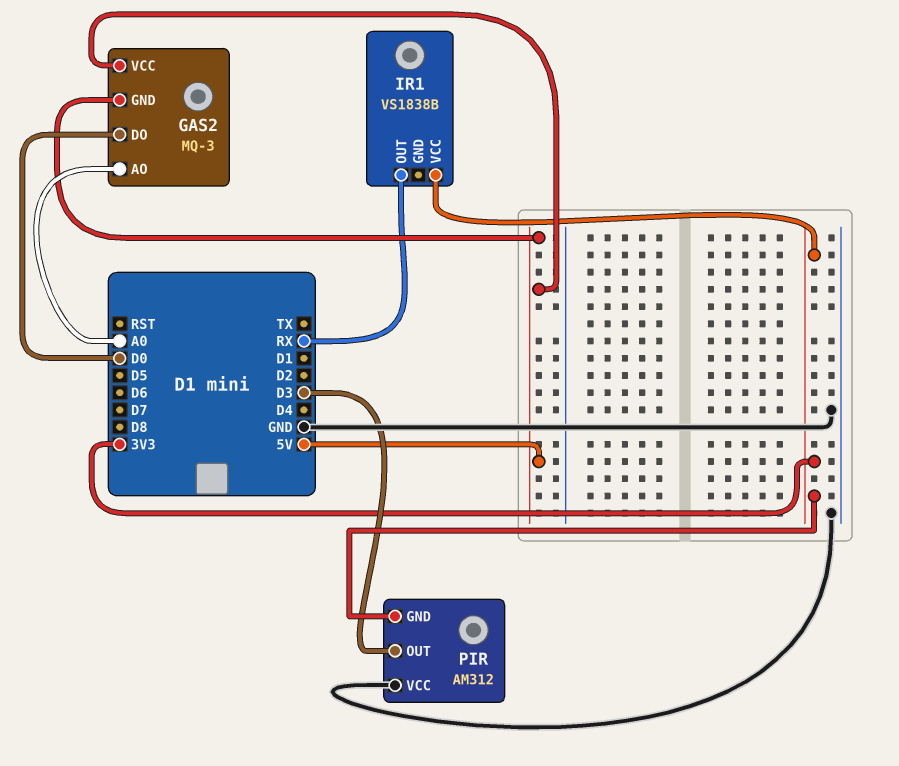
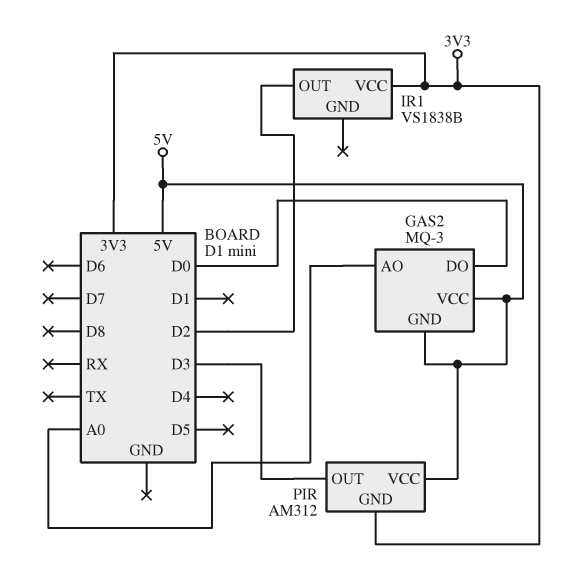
IR1 pin OUT: RX -> D2
PIR pin VCC: GND -> 5V

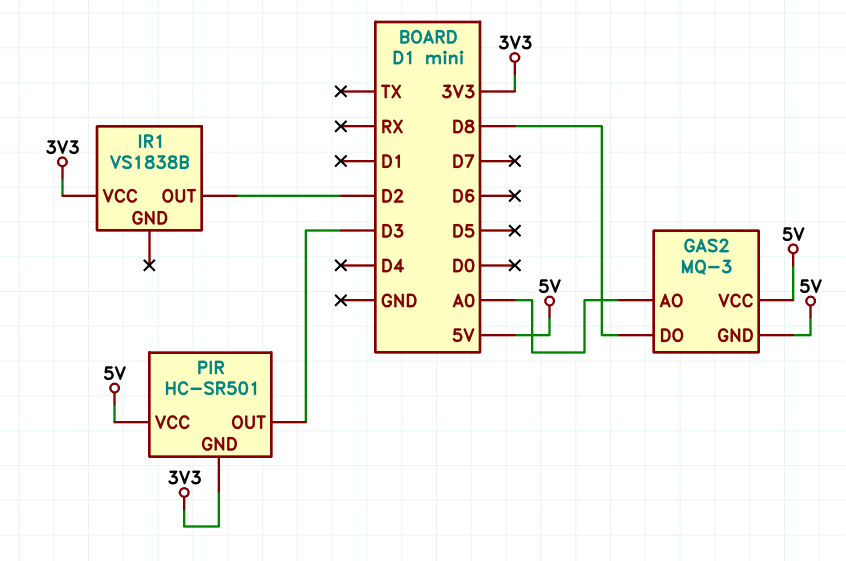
GAS2 pin DO: D0 -> D8
PIR: AM312 -> HC-SR501

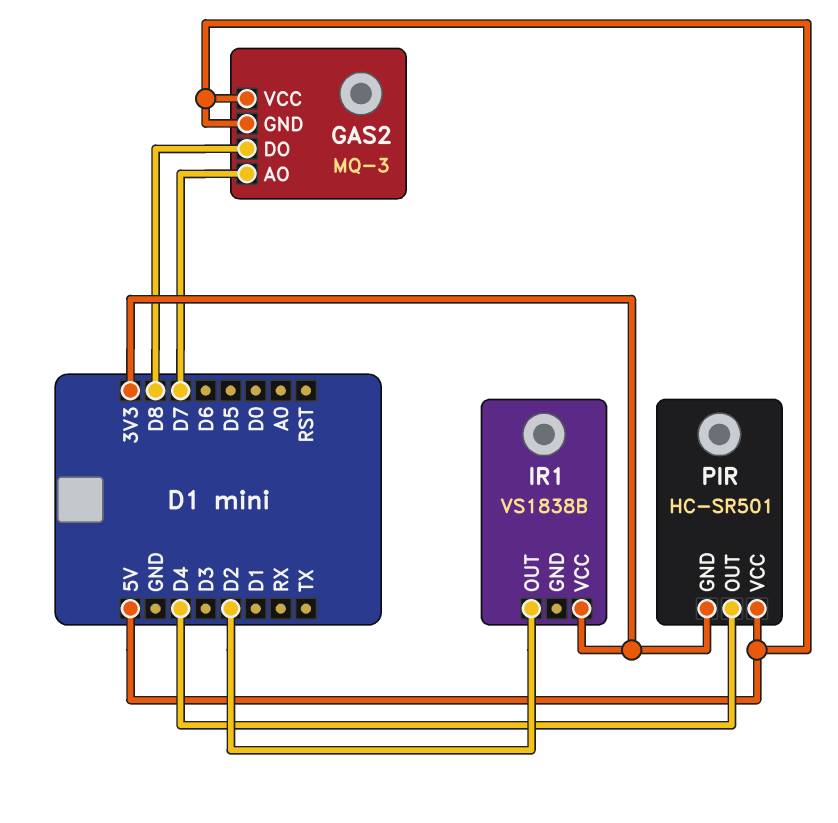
GAS2 pin AO: A0 -> D7
PIR pin OUT: D3 -> D4

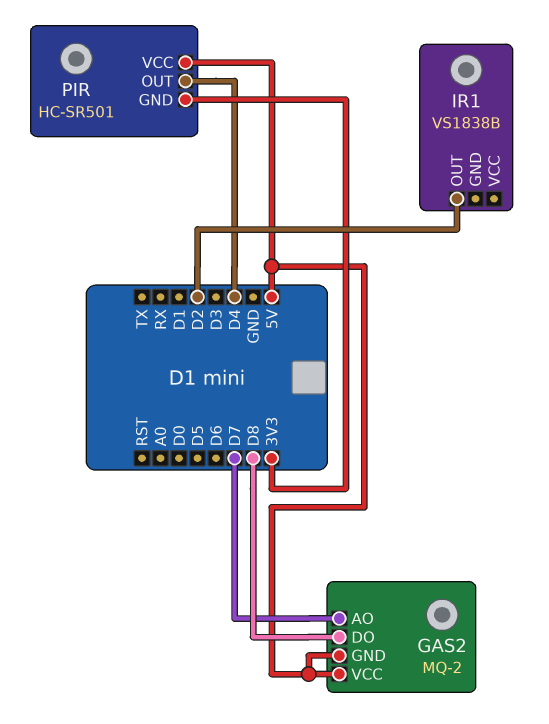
GAS2: MQ-3 -> MQ-2
IR1 pin VCC: 3V3 -> none

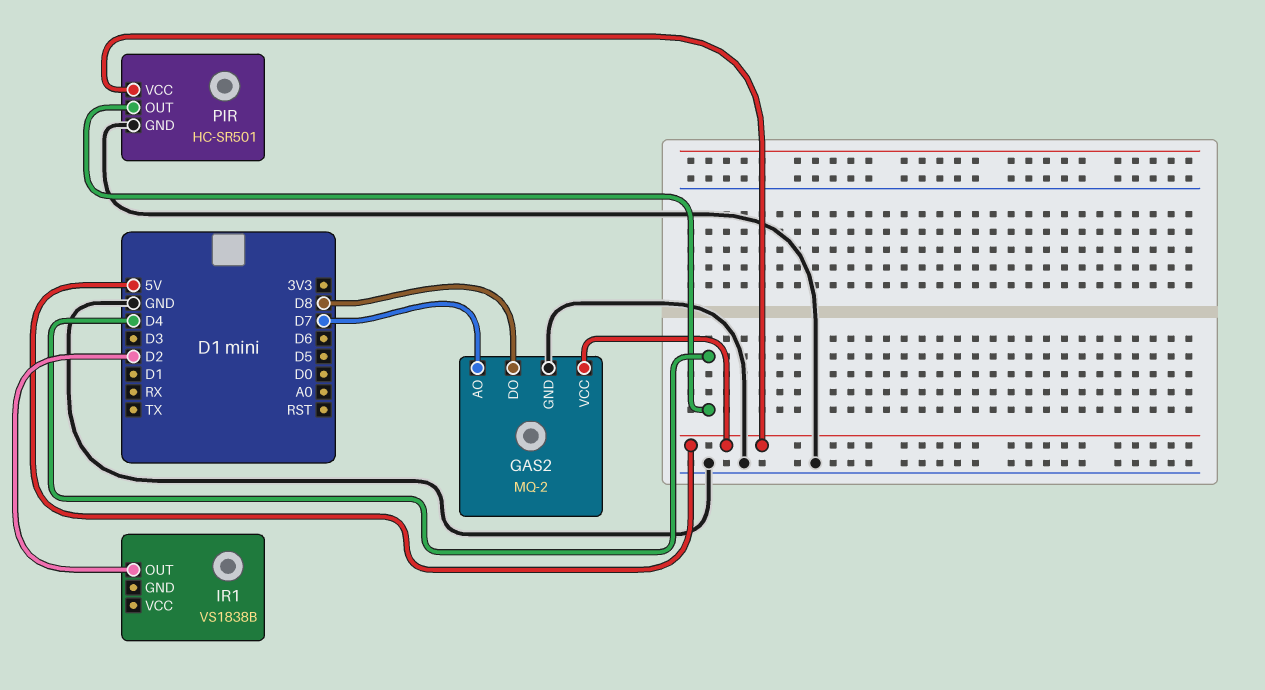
GAS2 pin GND: 5V -> GND
PIR pin GND: 3V3 -> GND

